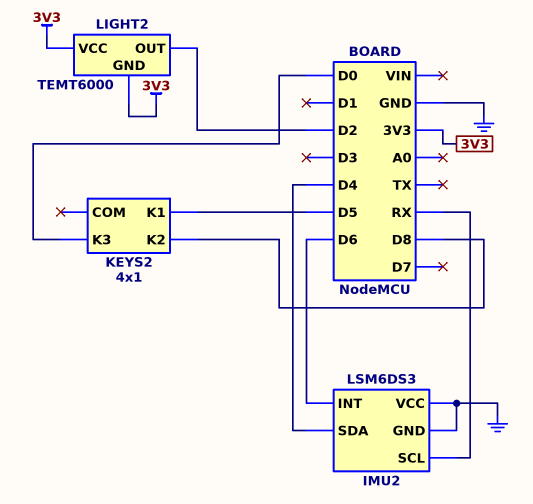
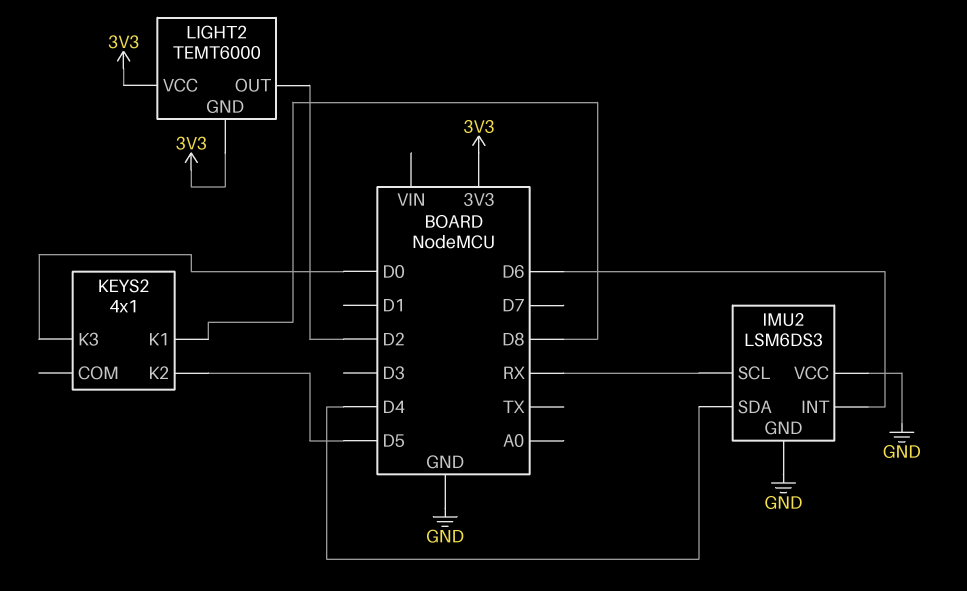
KEYS2 pin K1: D5 -> D8
KEYS2 pin K2: D8 -> D5

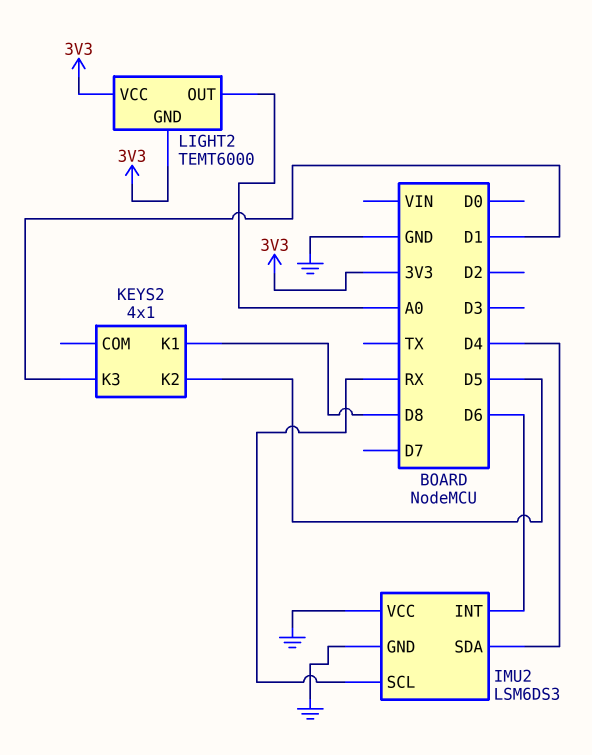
KEYS2 pin K3: D0 -> D1
LIGHT2 pin OUT: D2 -> A0

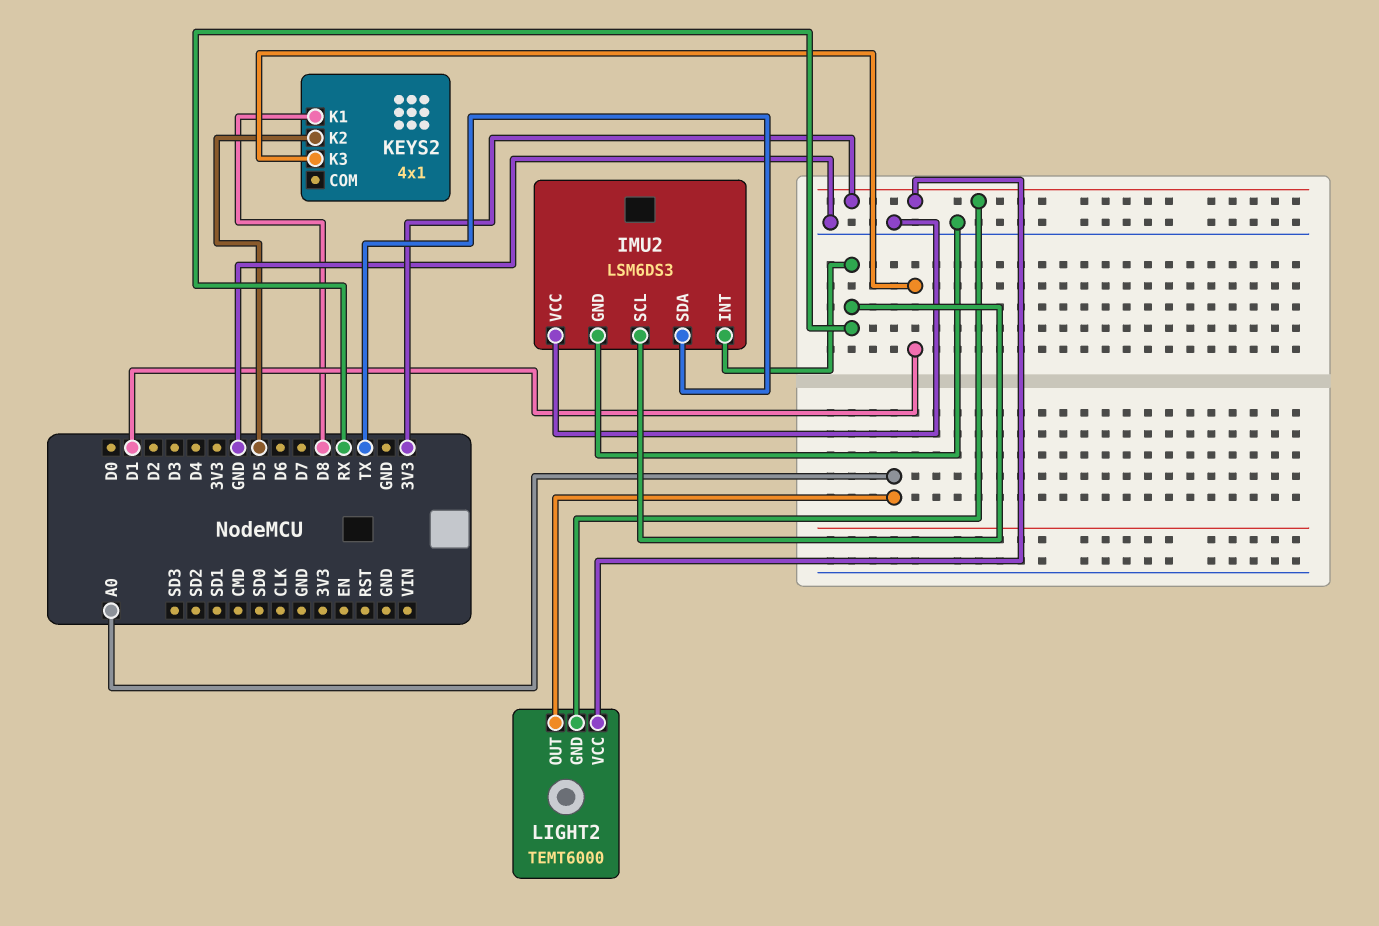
IMU2 pin INT: D6 -> RX
IMU2 pin SDA: D4 -> TX

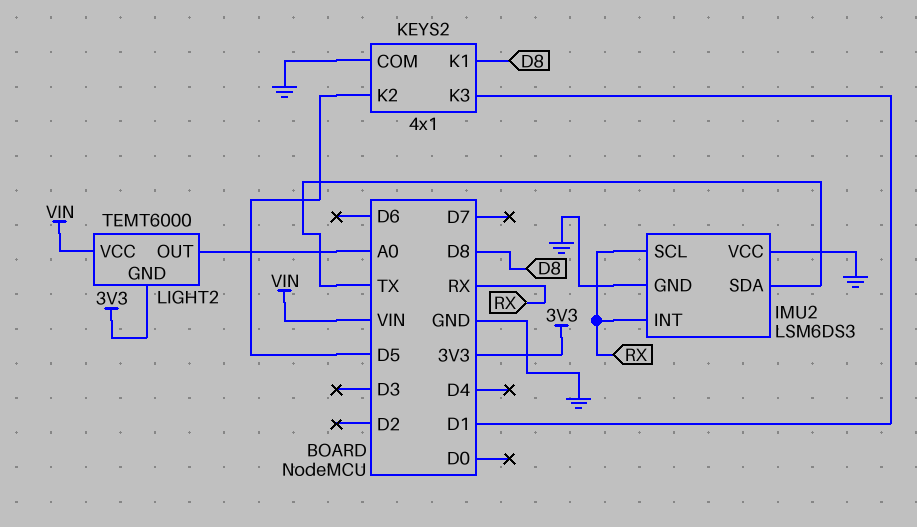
KEYS2 pin COM: none -> GND
LIGHT2 pin VCC: 3V3 -> VIN

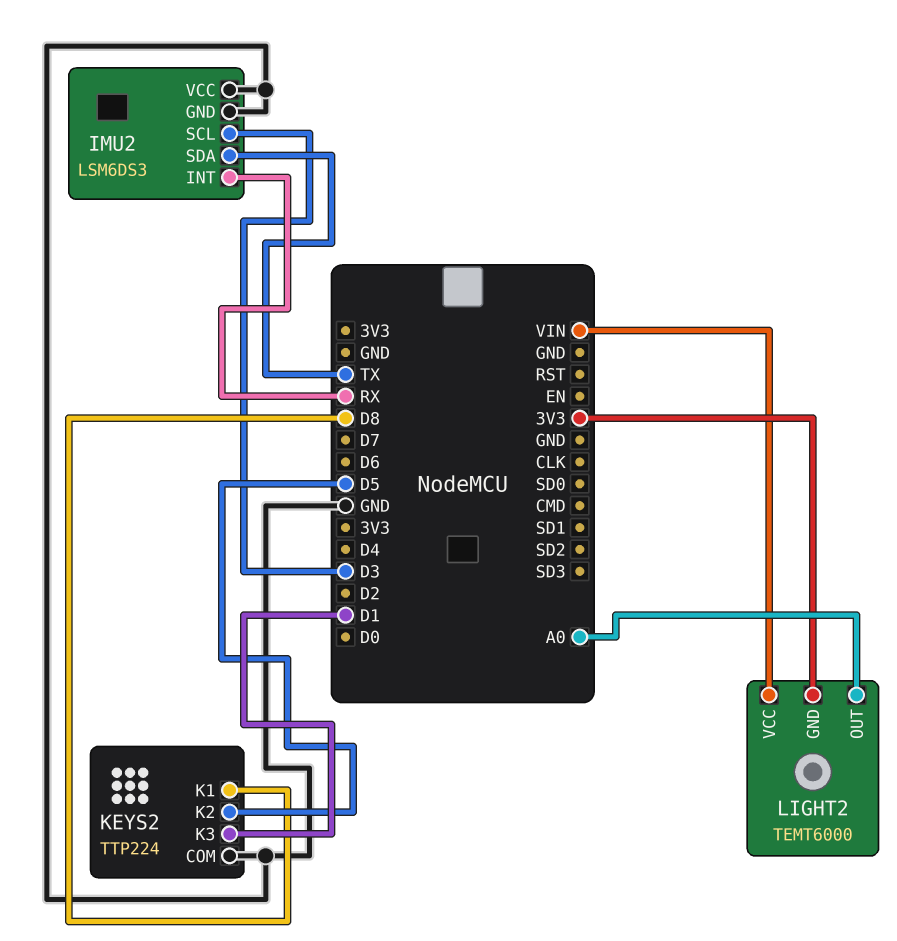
IMU2 pin SCL: RX -> D3
KEYS2: 4x1 -> TTP224

